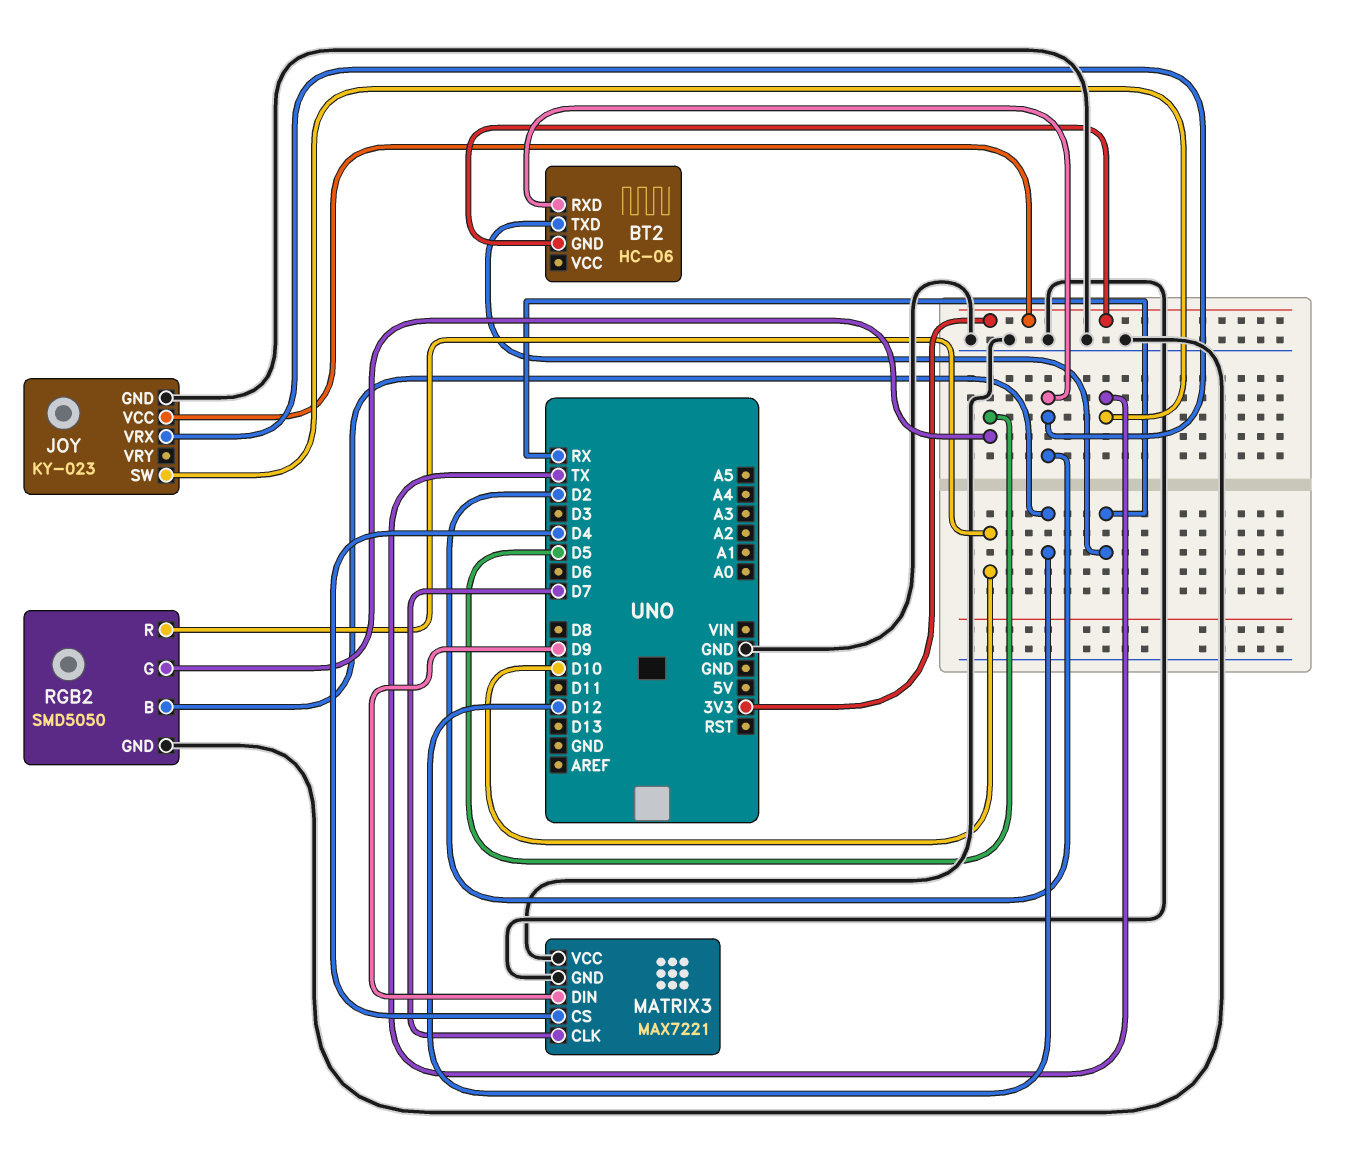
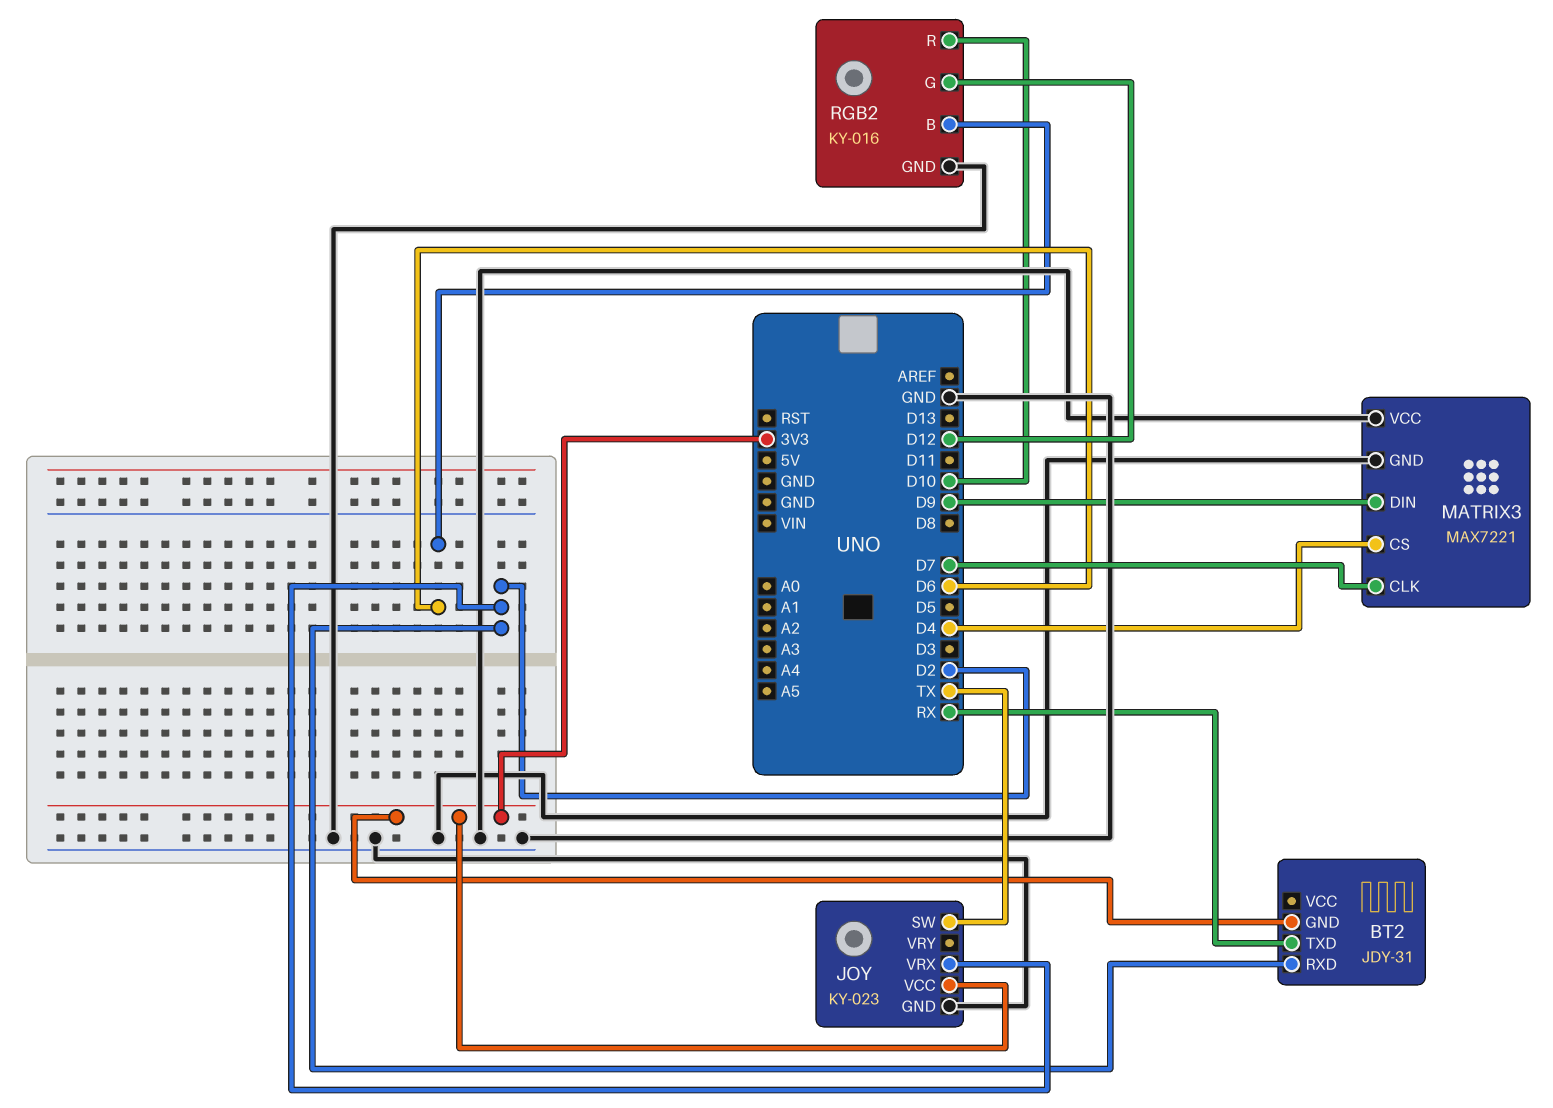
BT2: HC-06 -> JDY-31
RGB2: SMD5050 -> KY-016
RGB2 pin B: D12 -> D6
RGB2 pin G: D5 -> D12

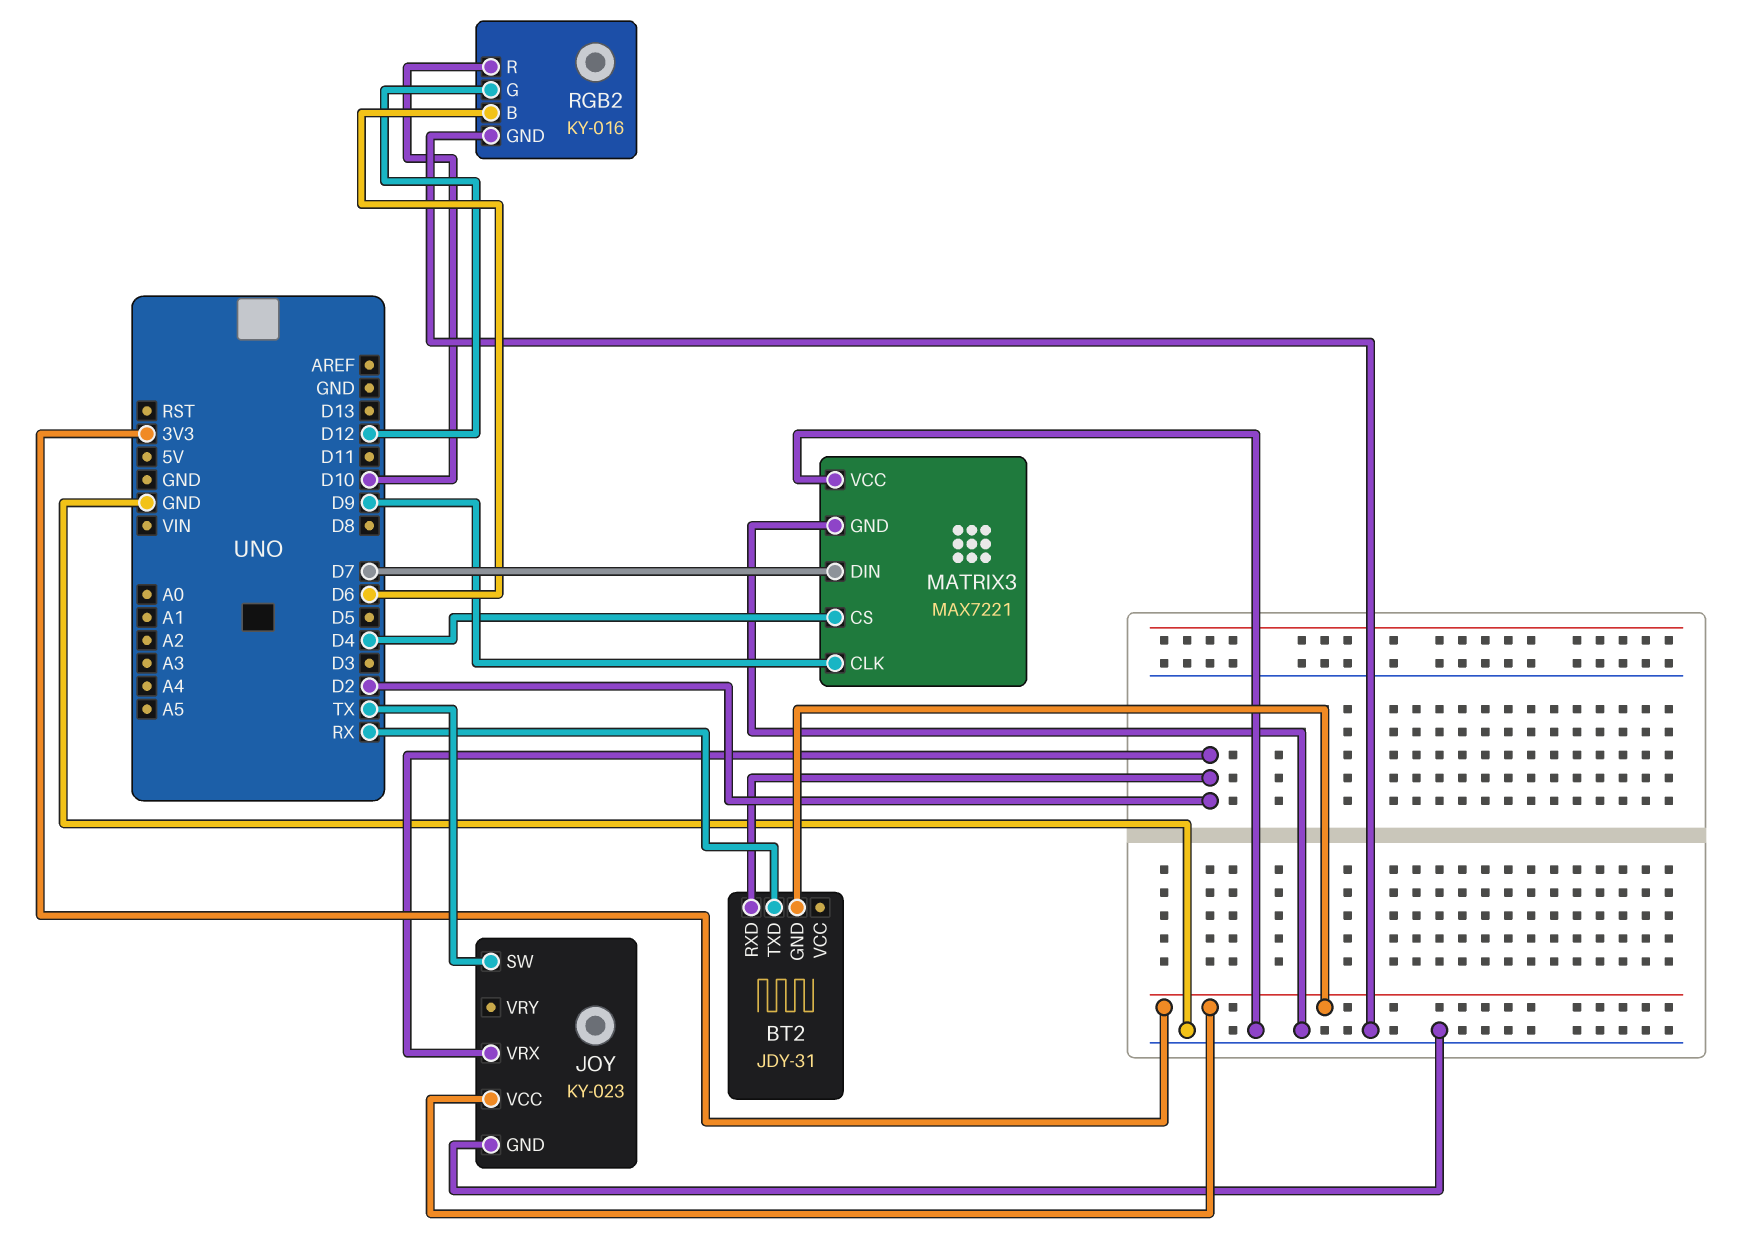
MATRIX3 pin CLK: D7 -> D9
MATRIX3 pin DIN: D9 -> D7

